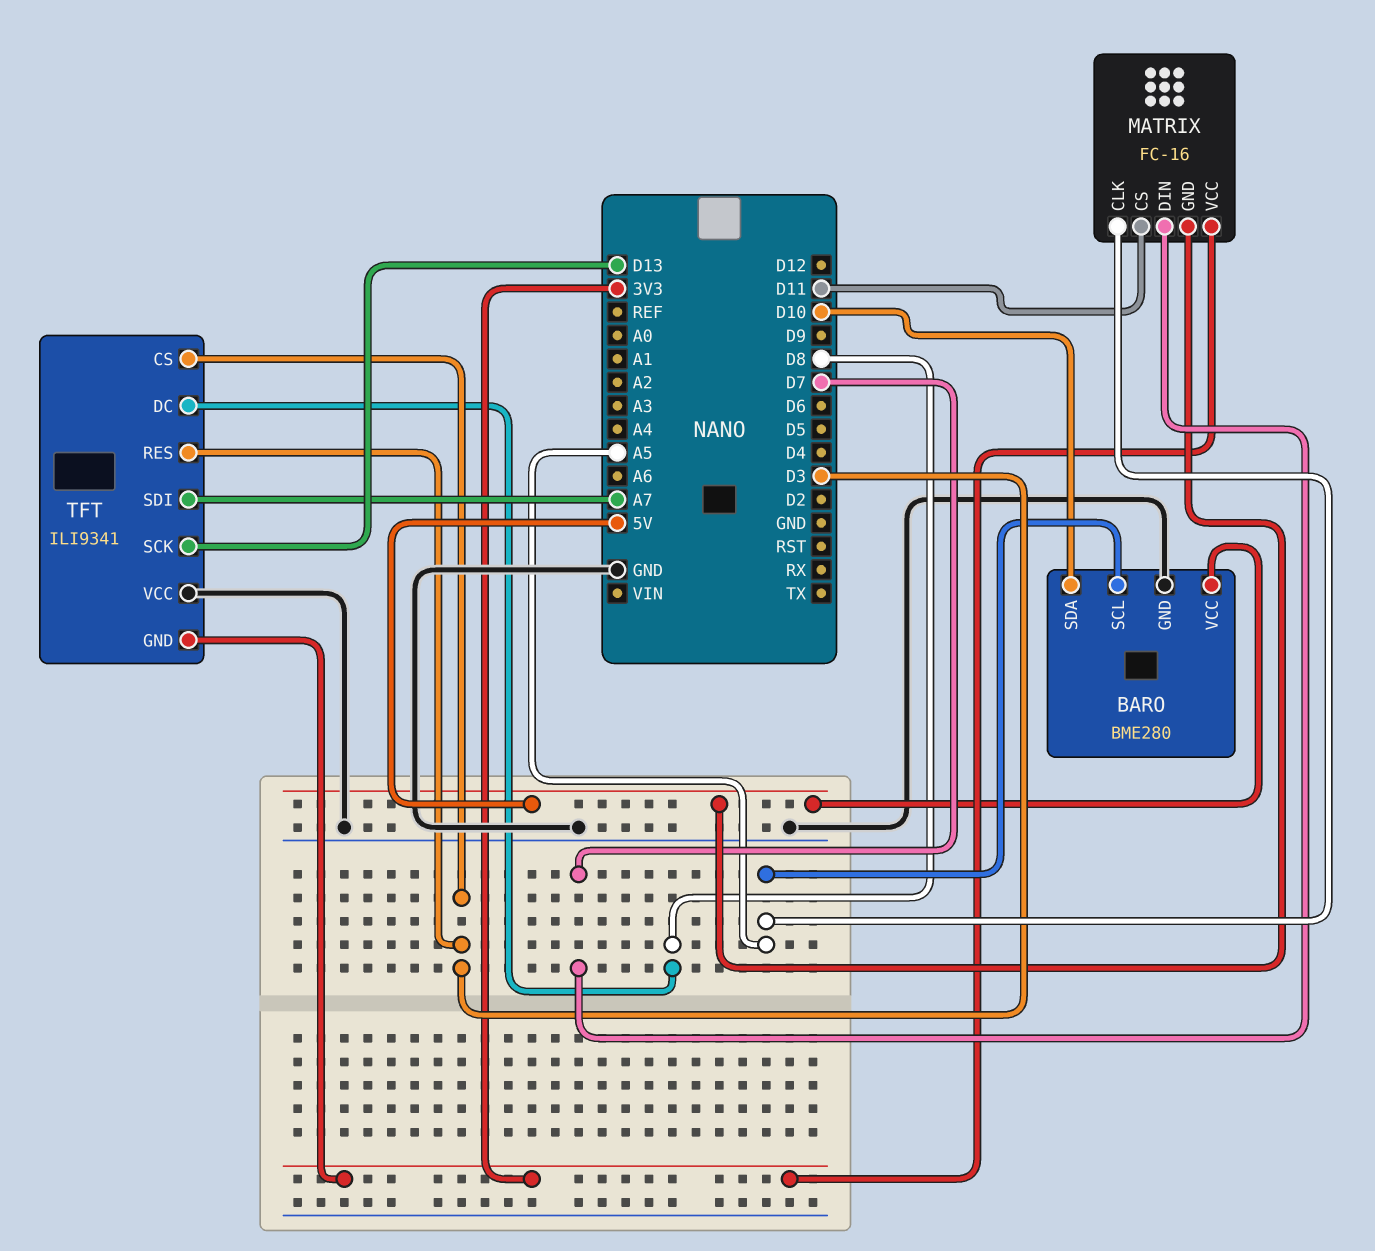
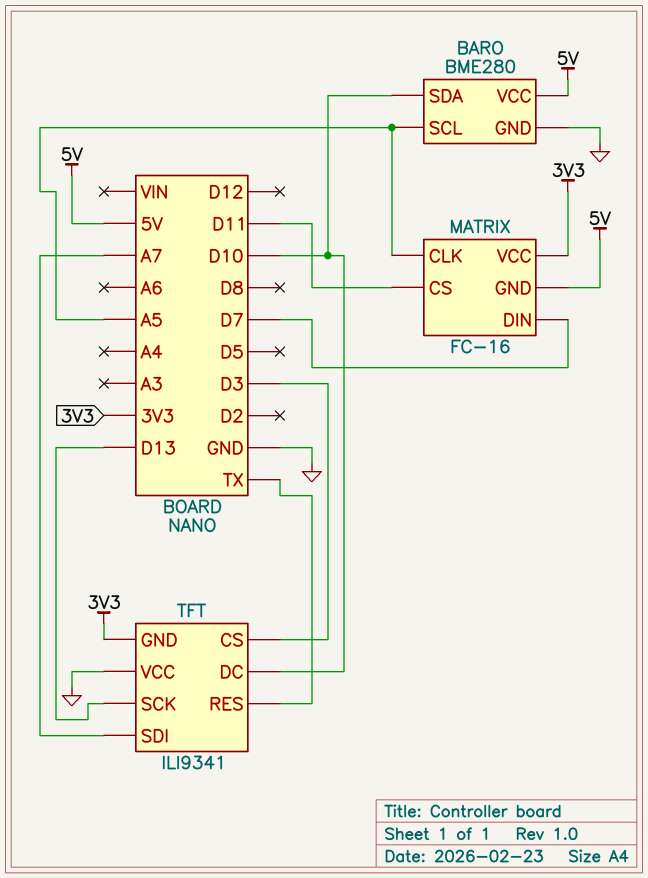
TFT pin DC: D8 -> D10
TFT pin RES: D3 -> TX

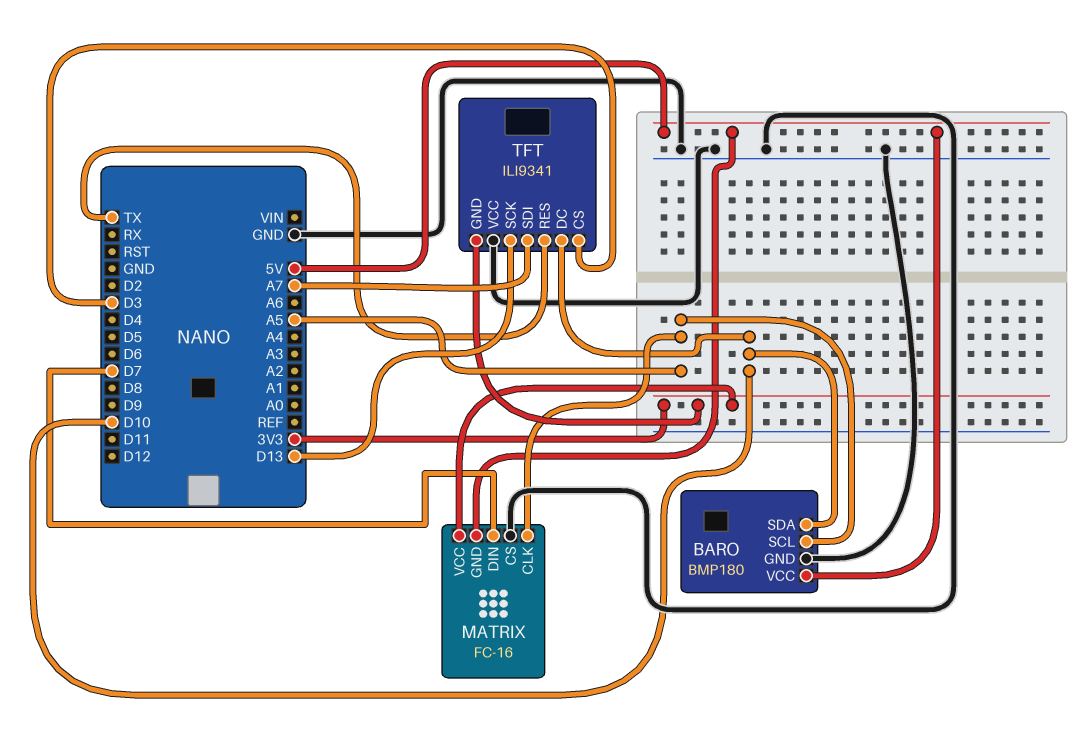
BARO: BME280 -> BMP180
MATRIX pin CS: D11 -> GND

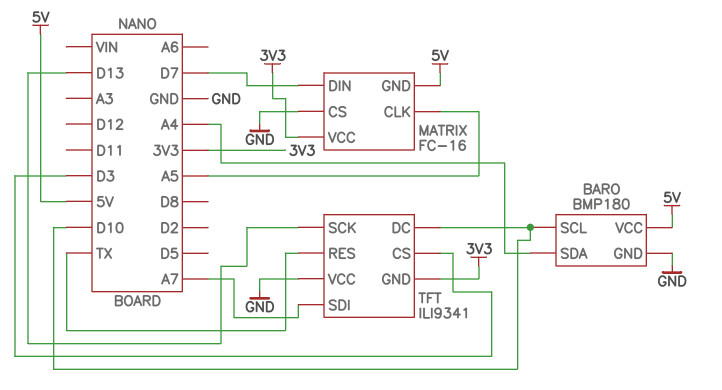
BARO pin SCL: A5 -> D10
BARO pin SDA: D10 -> A4

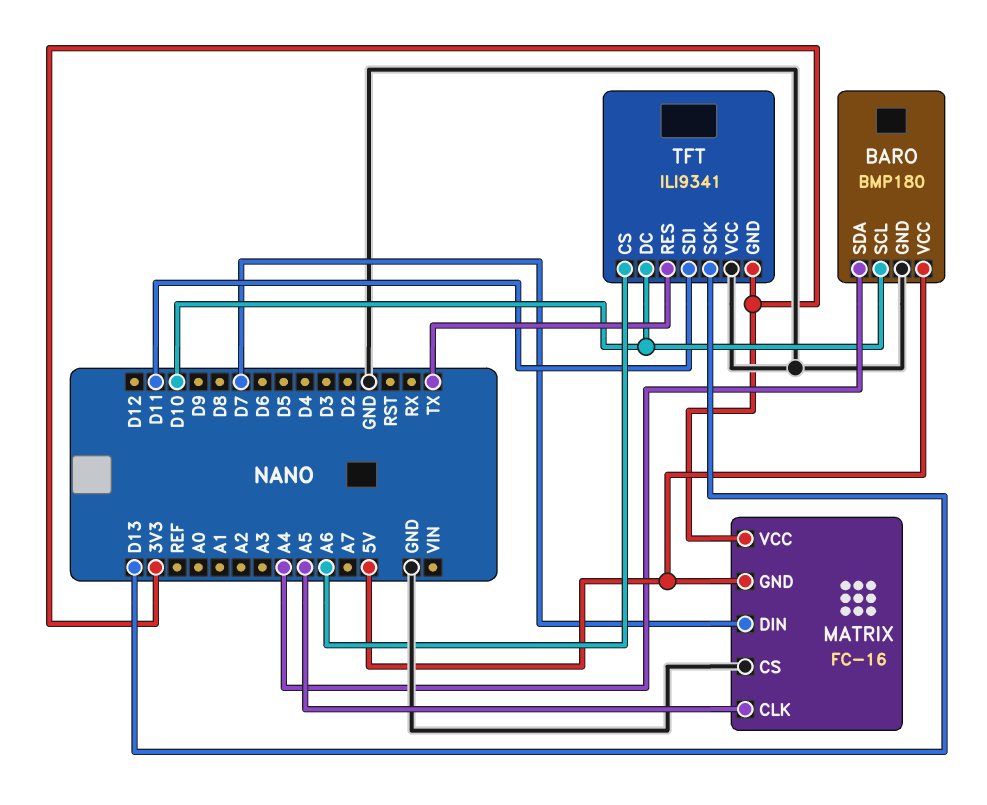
TFT pin CS: D3 -> A6
TFT pin SDI: A7 -> D11

